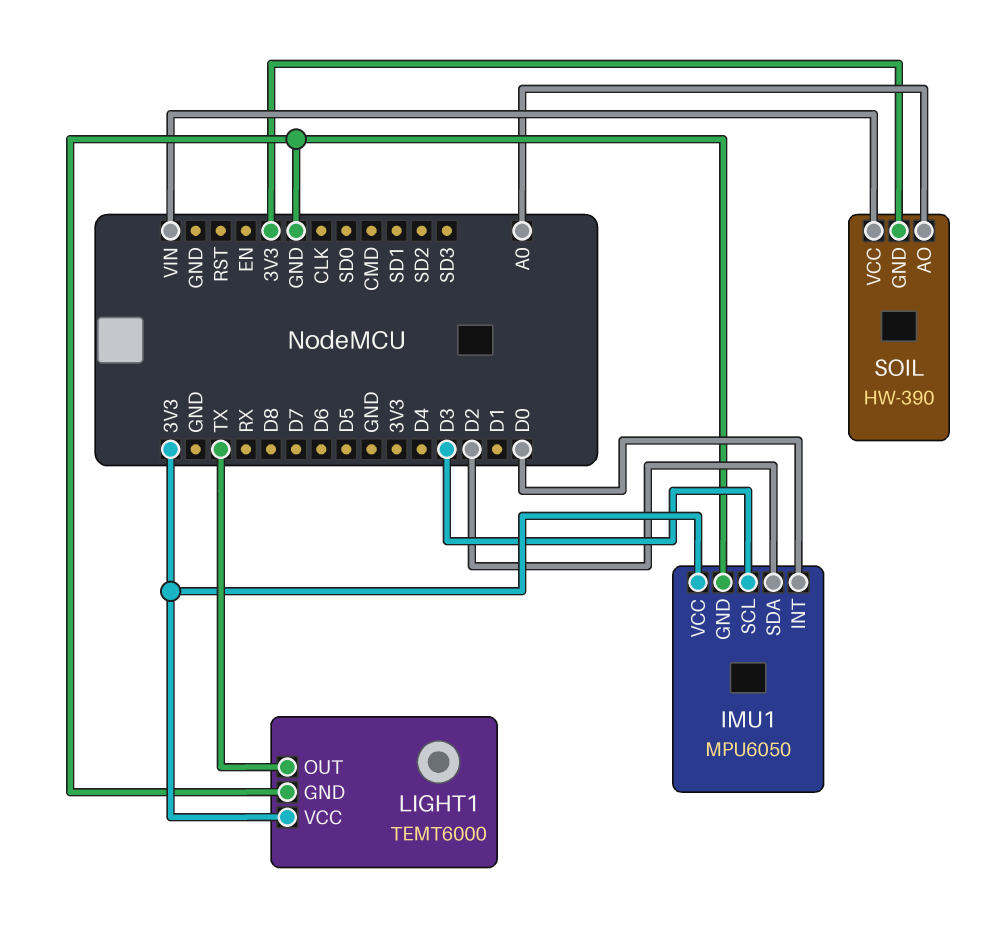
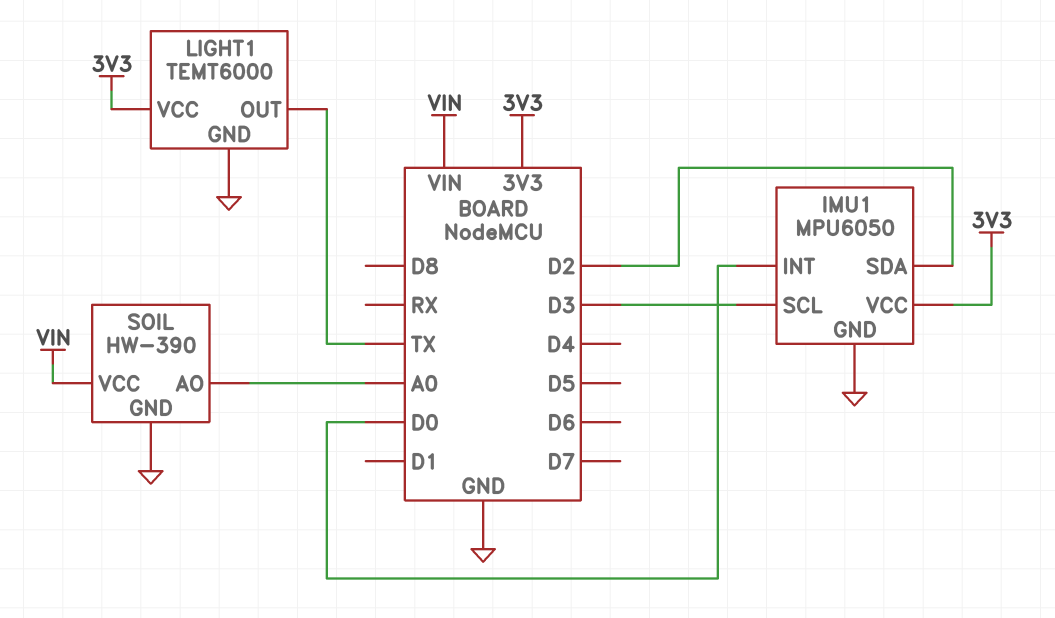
SOIL pin GND: 3V3 -> GND

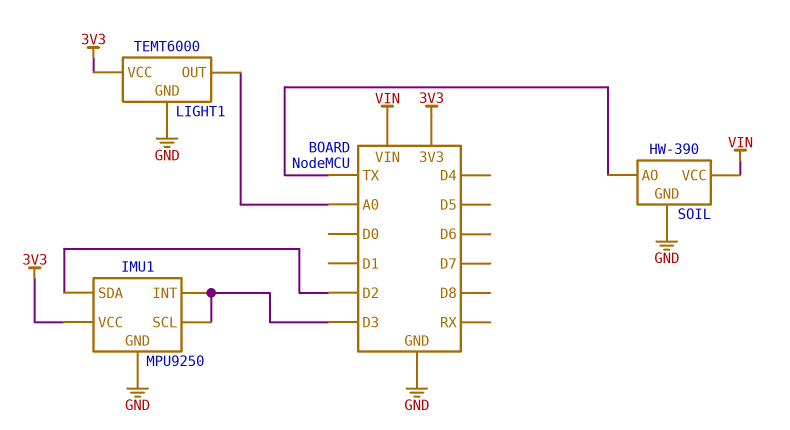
IMU1: MPU6050 -> MPU9250
IMU1 pin INT: D0 -> D3
LIGHT1 pin OUT: TX -> A0
SOIL pin AO: A0 -> TX

